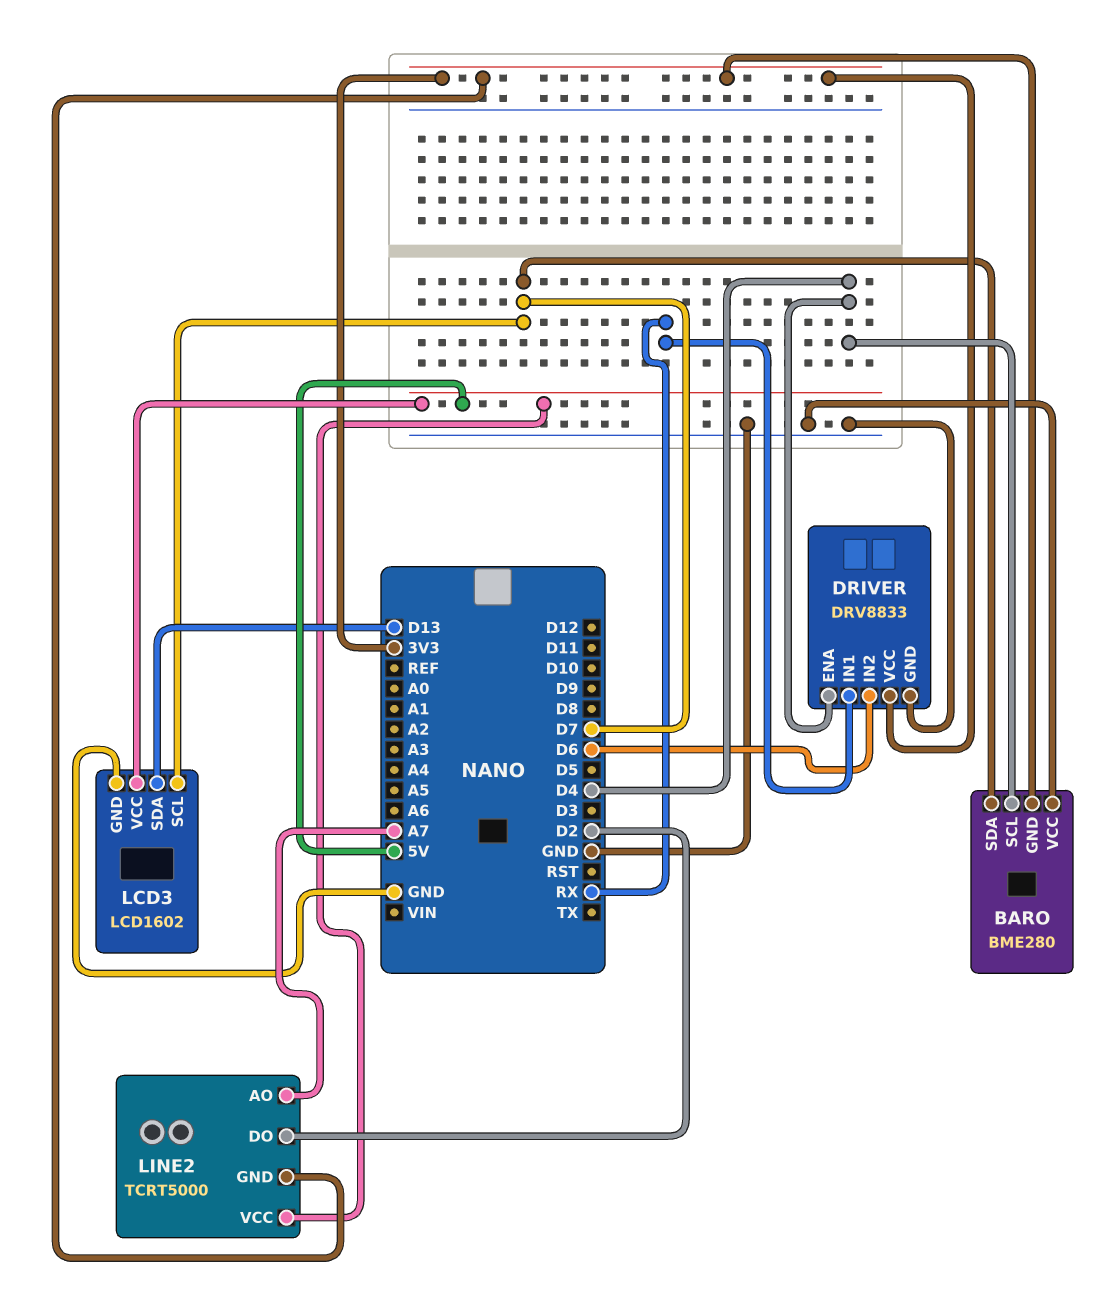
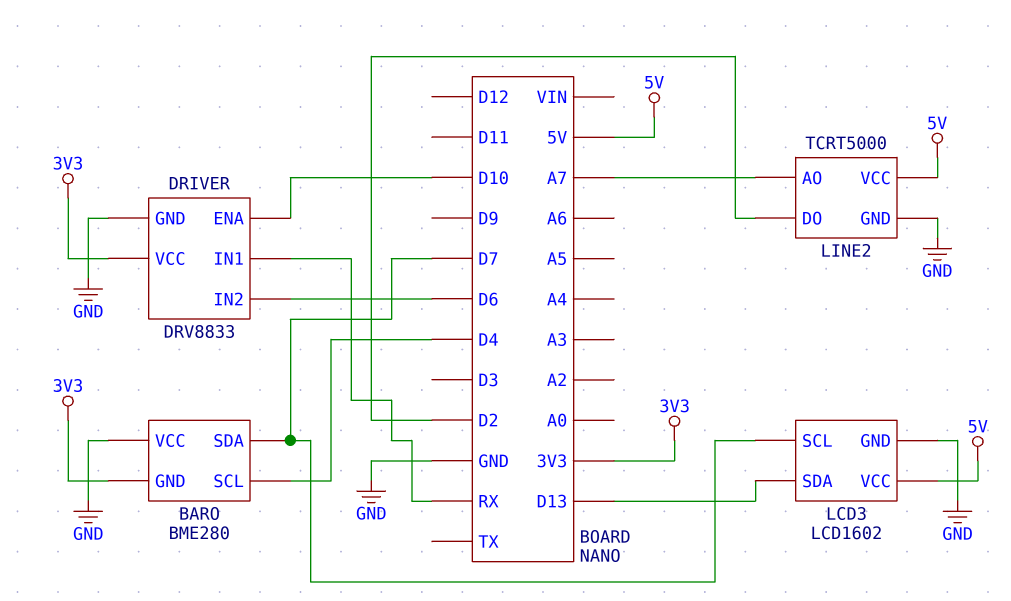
DRIVER pin ENA: D4 -> D10
LINE2 pin GND: 3V3 -> GND

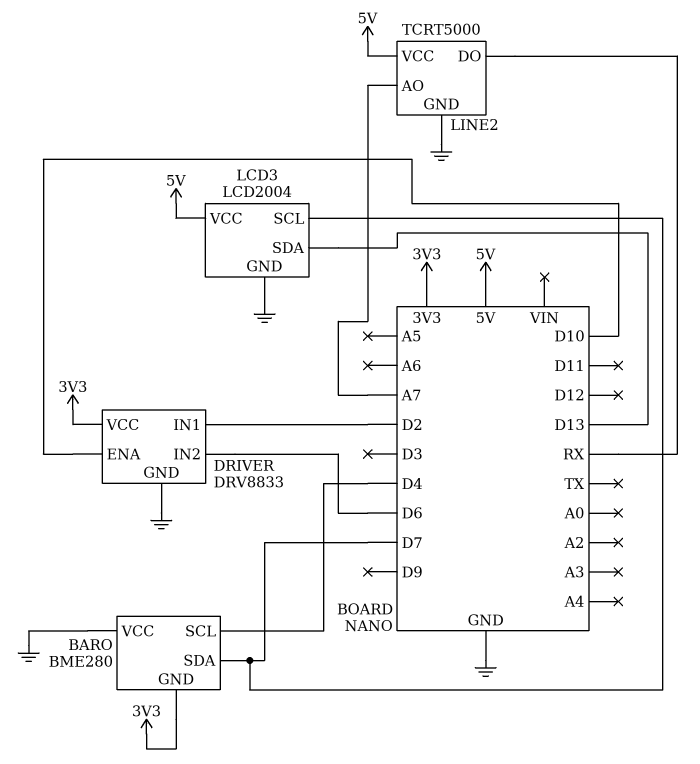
DRIVER pin IN1: RX -> D2
LCD3: LCD1602 -> LCD2004
LINE2 pin DO: D2 -> RX

